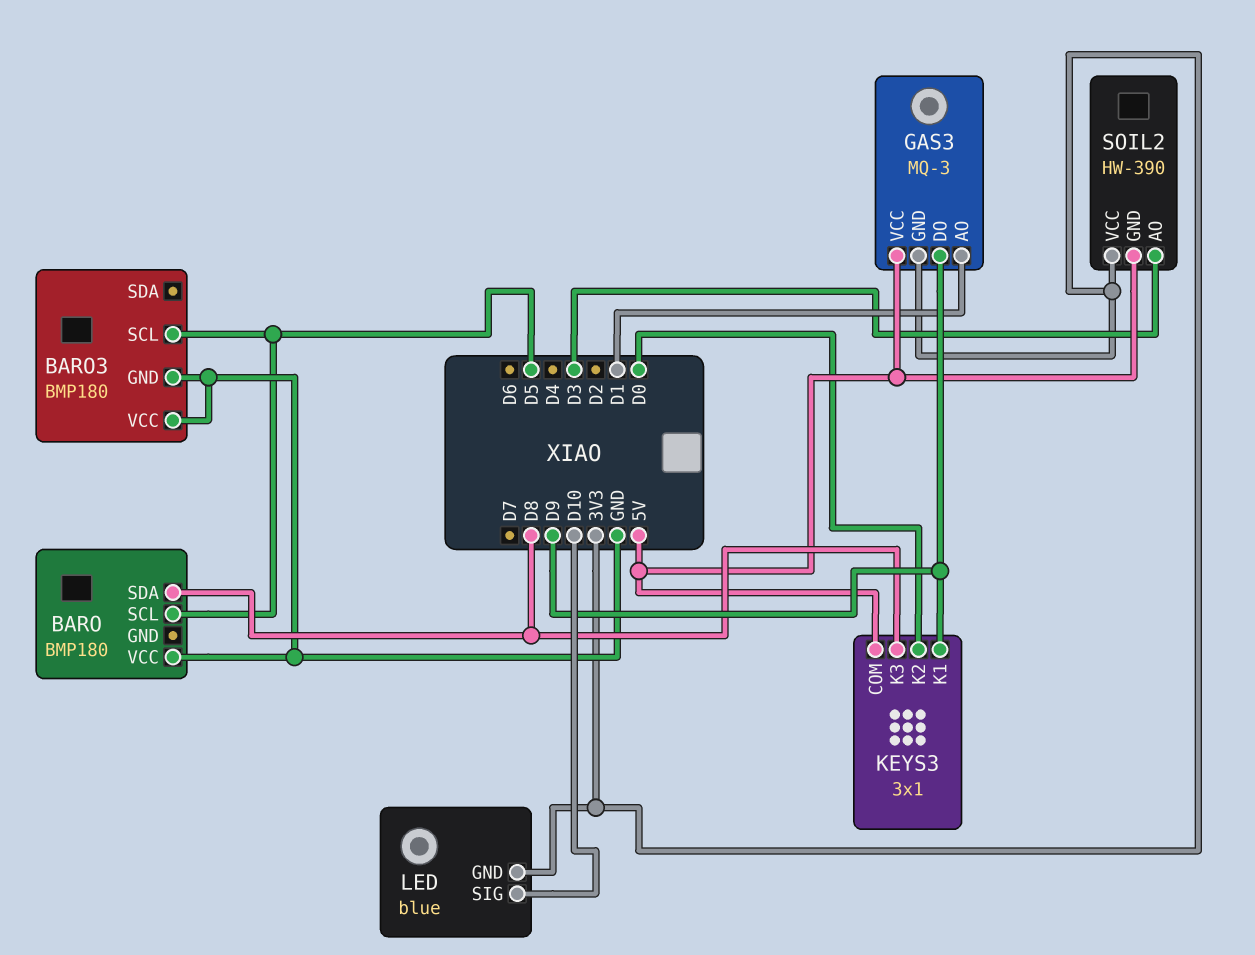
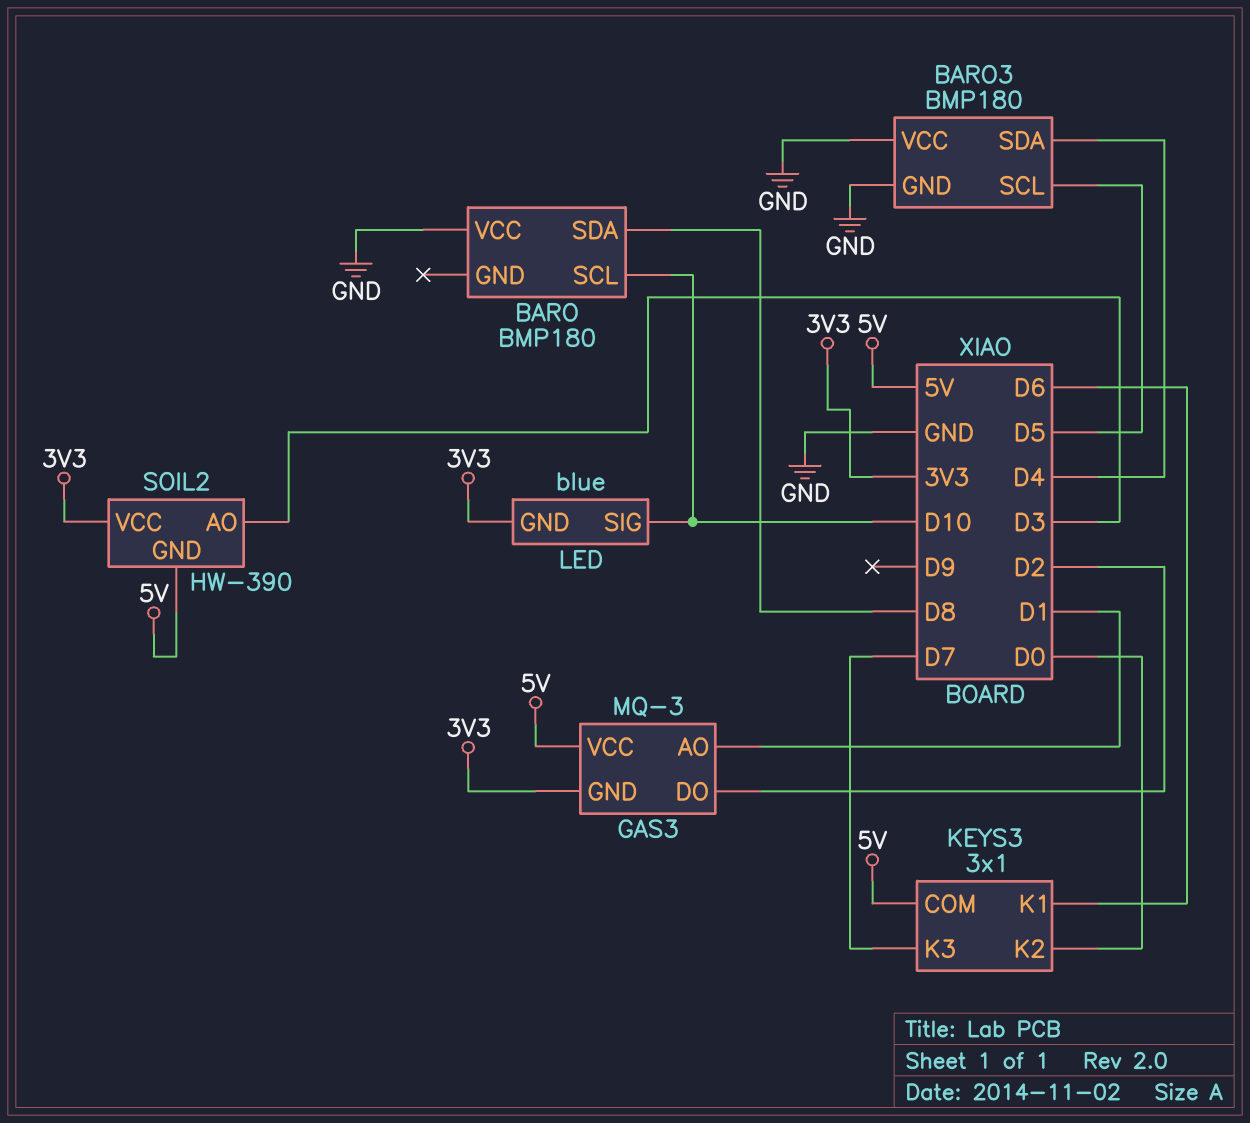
BARO pin SCL: D5 -> D10
BARO3 pin SDA: none -> D4
GAS3 pin DO: D9 -> D2
KEYS3 pin K1: D9 -> D6
KEYS3 pin K3: D8 -> D7

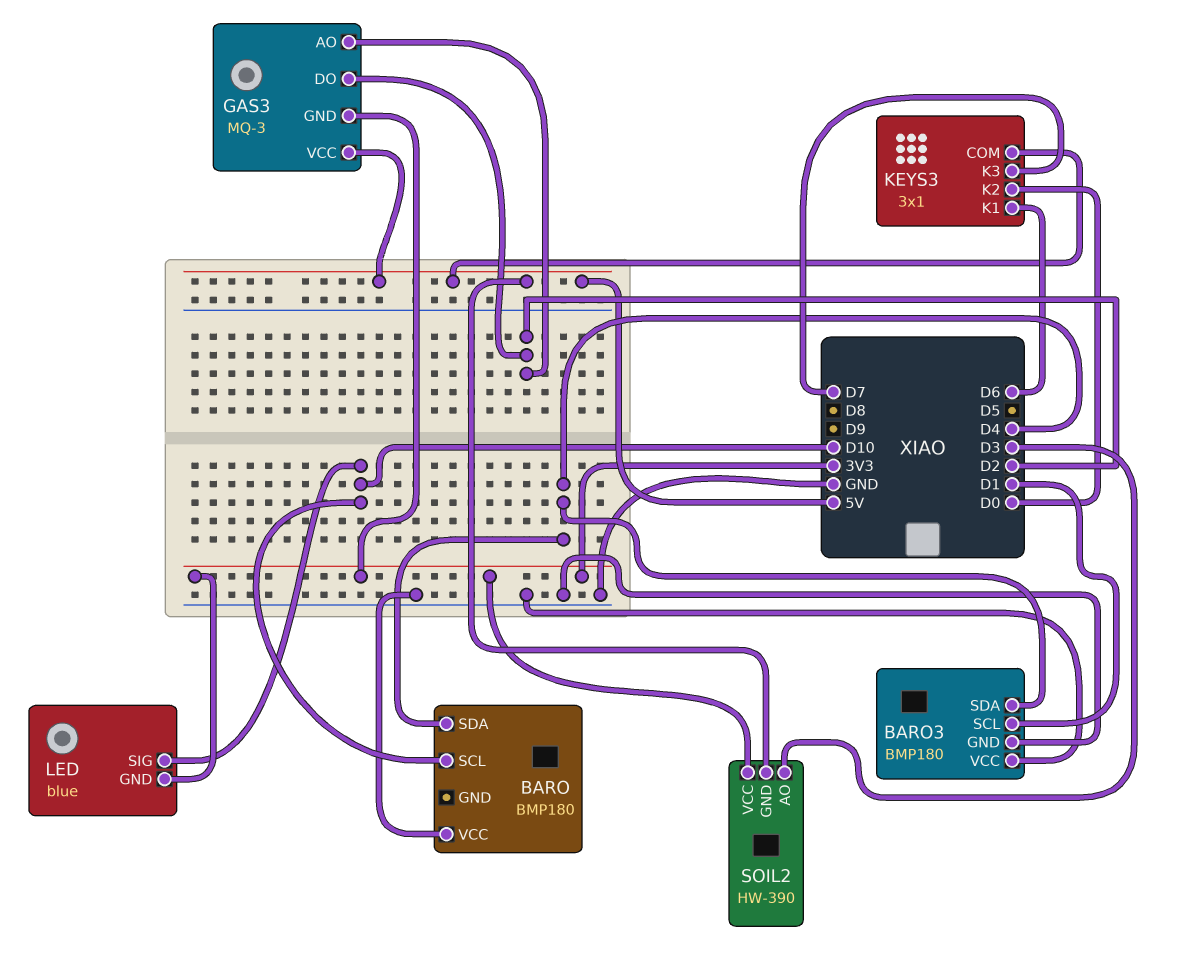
BARO pin SDA: D8 -> D4
BARO3 pin SCL: D5 -> D1
GAS3 pin AO: D1 -> D2

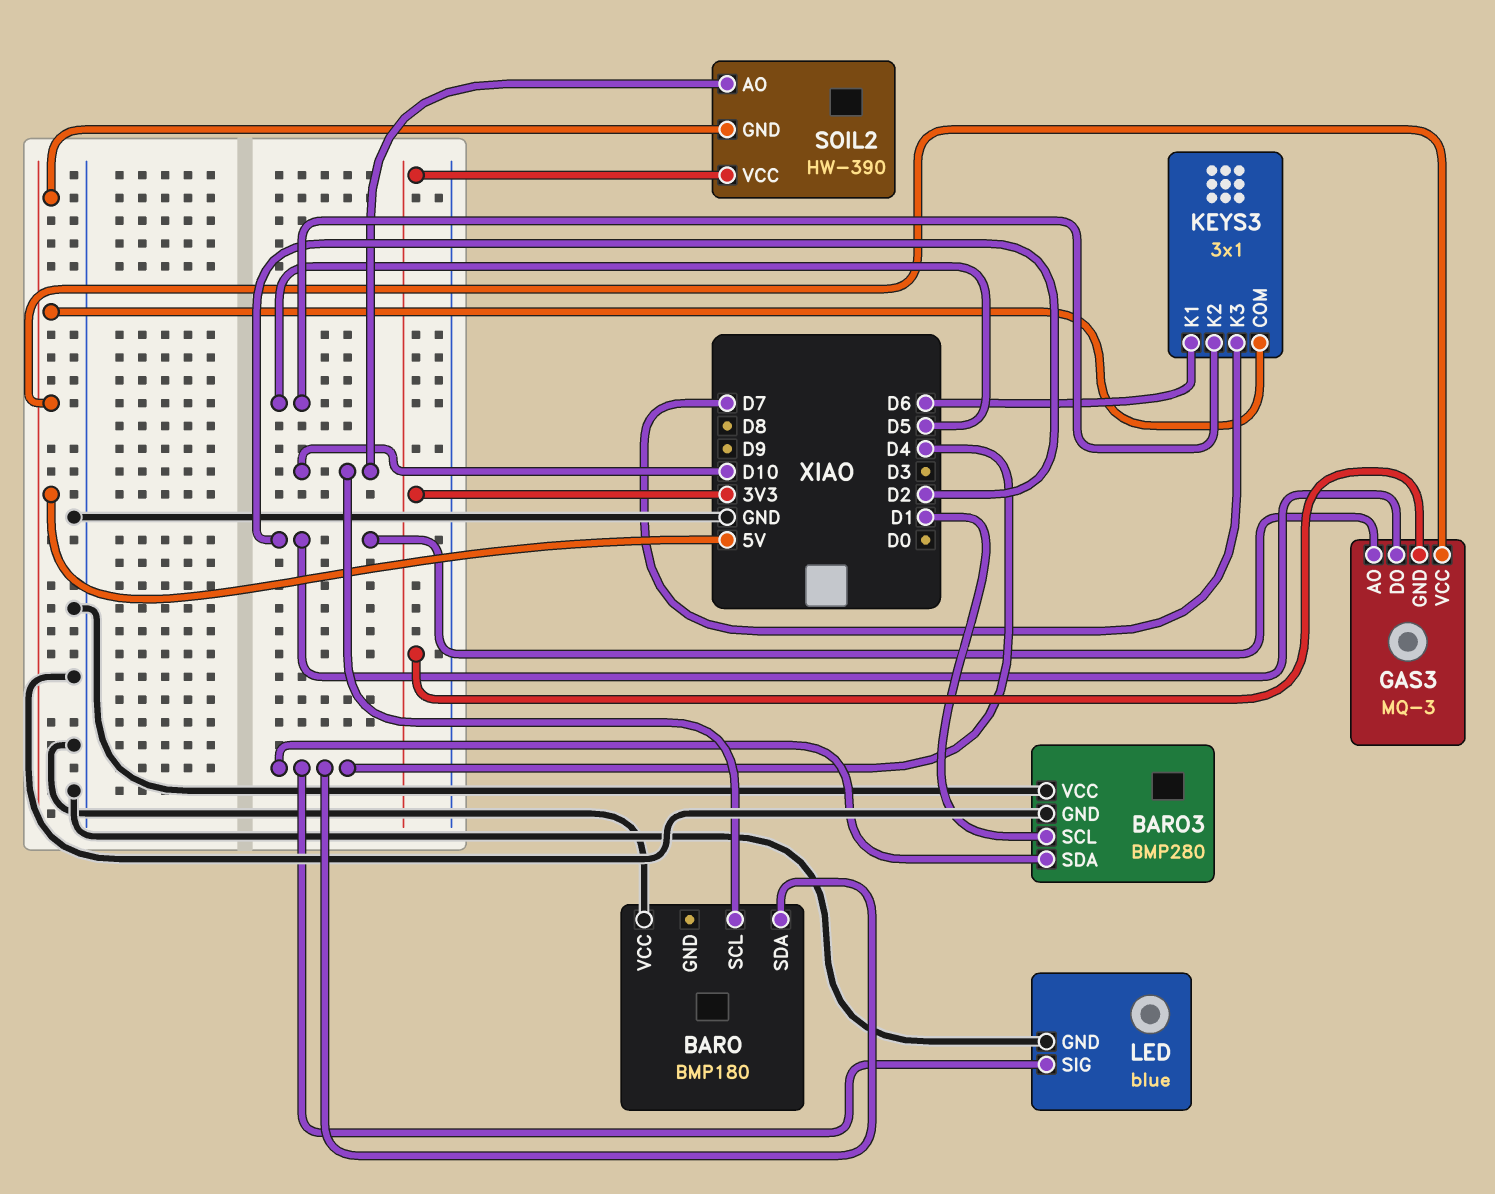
BARO3: BMP180 -> BMP280
KEYS3 pin K2: D0 -> D5
LED pin GND: 3V3 -> GND
LED pin SIG: D10 -> D4
SOIL2 pin AO: D3 -> D10

